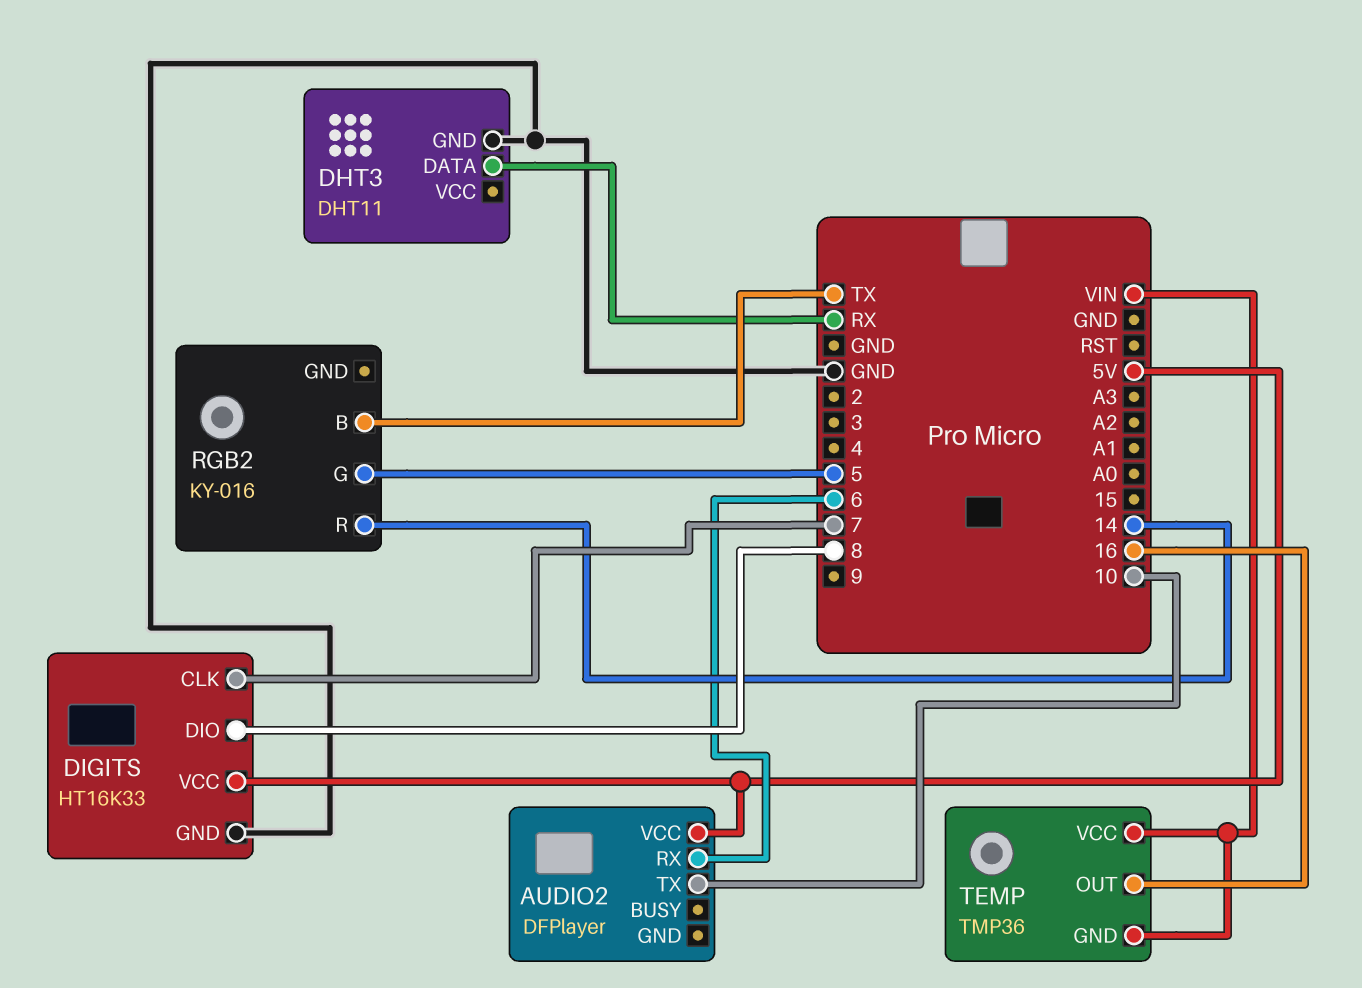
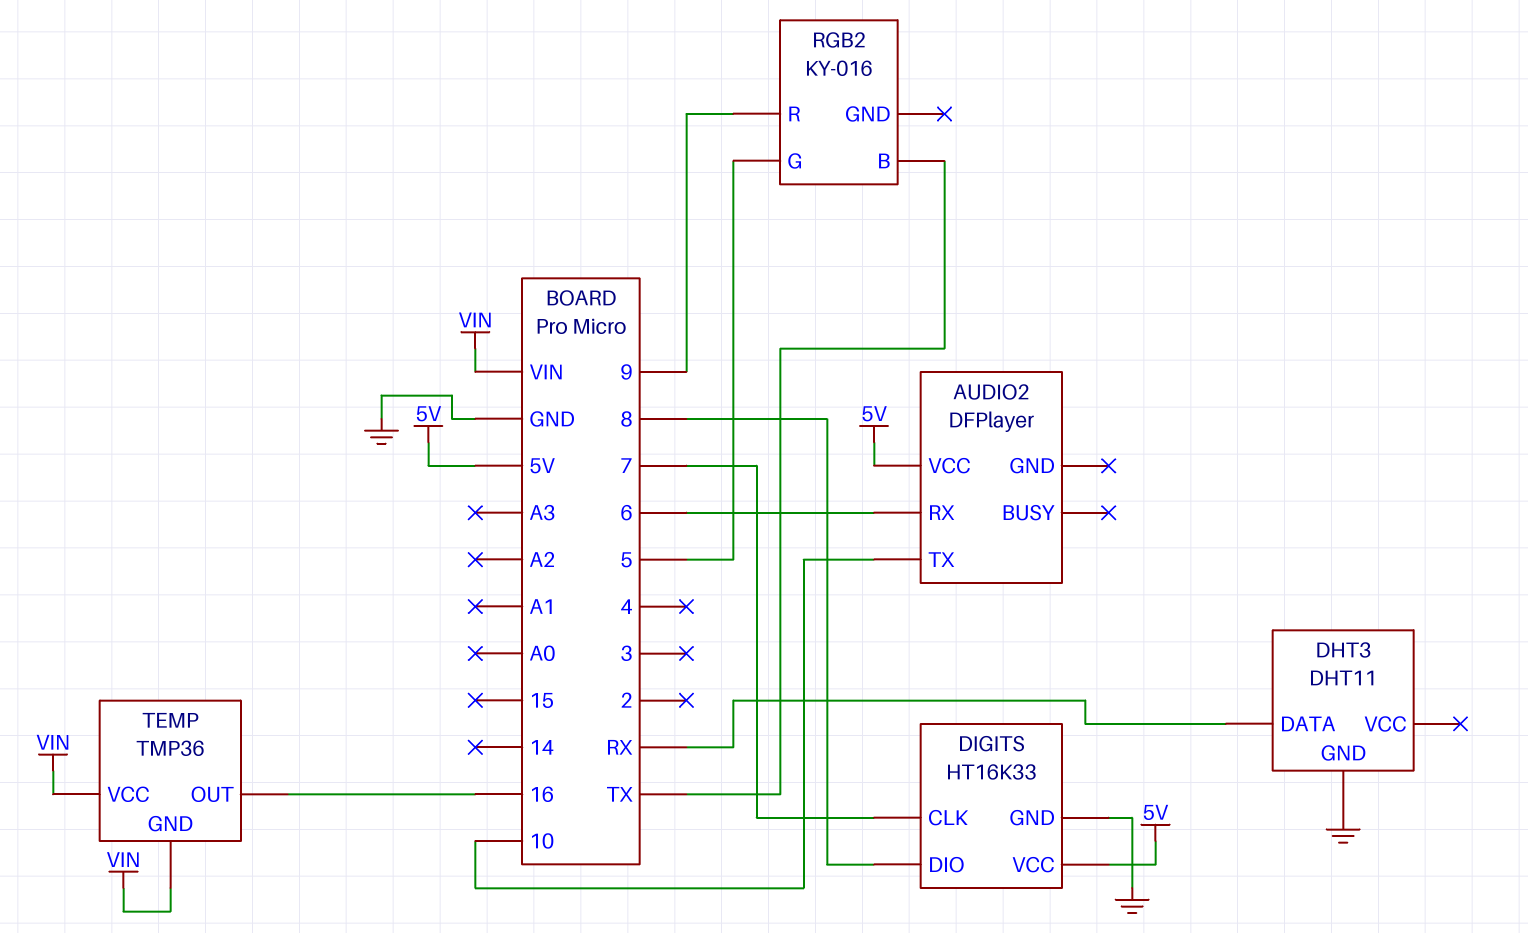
RGB2 pin R: 14 -> 9

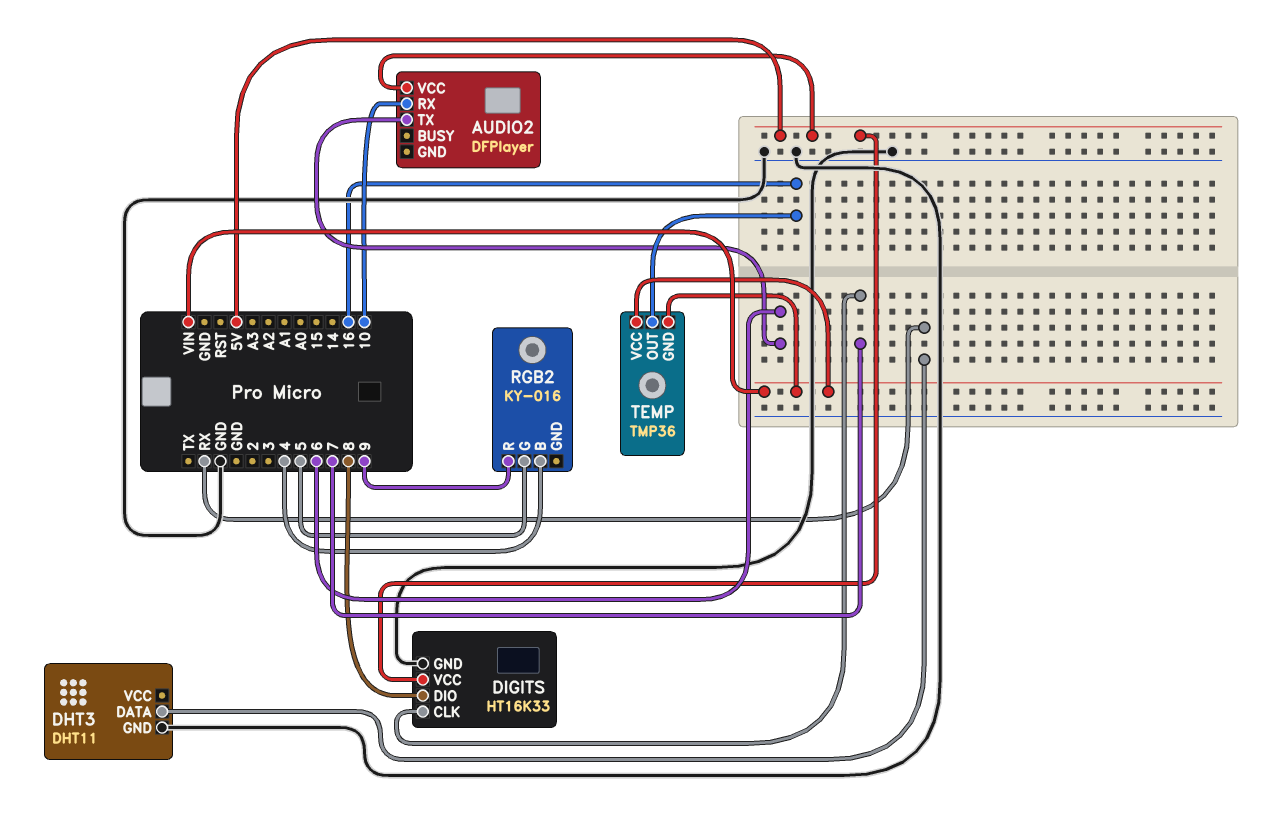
AUDIO2 pin RX: 6 -> 10
AUDIO2 pin TX: 10 -> 6
RGB2 pin B: TX -> 4

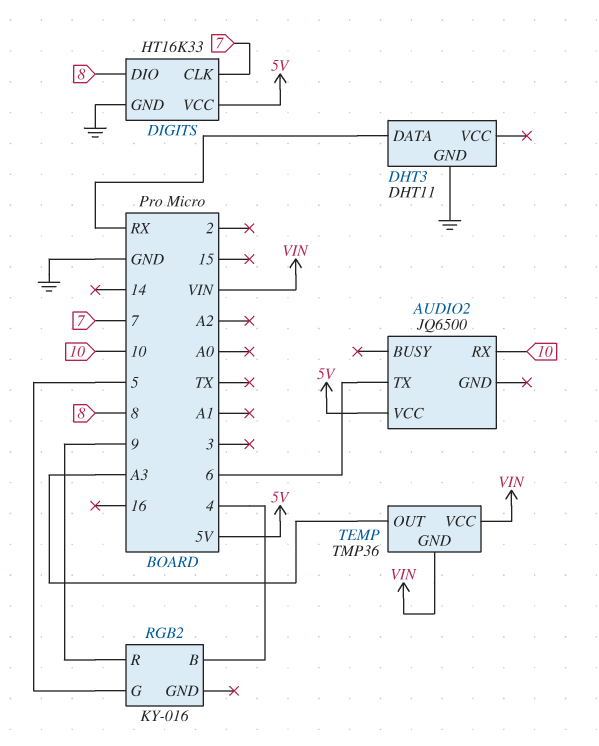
AUDIO2: DFPlayer -> JQ6500
TEMP pin OUT: 16 -> A3

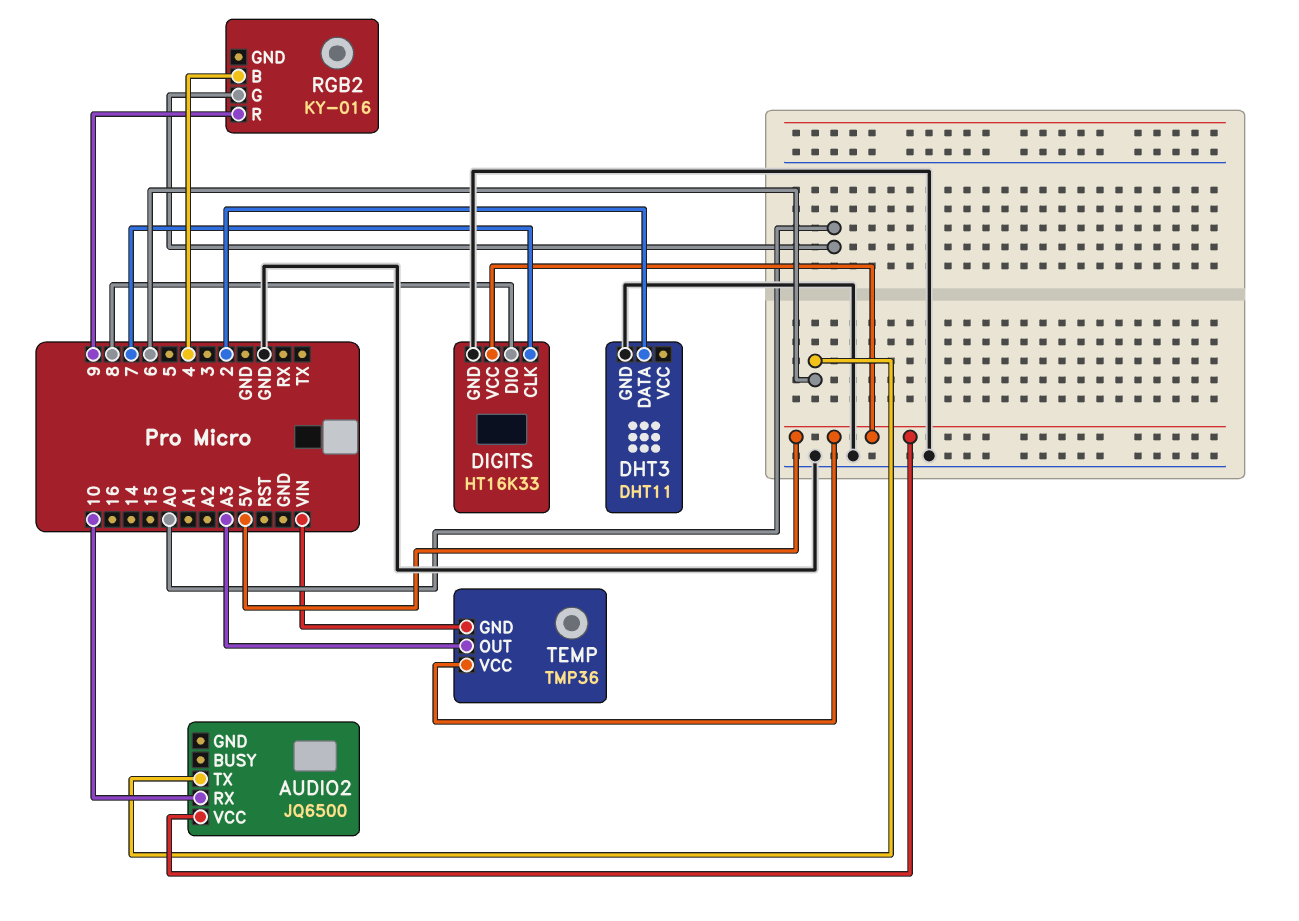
DHT3 pin DATA: RX -> 2
RGB2 pin G: 5 -> A0
TEMP pin VCC: VIN -> 5V

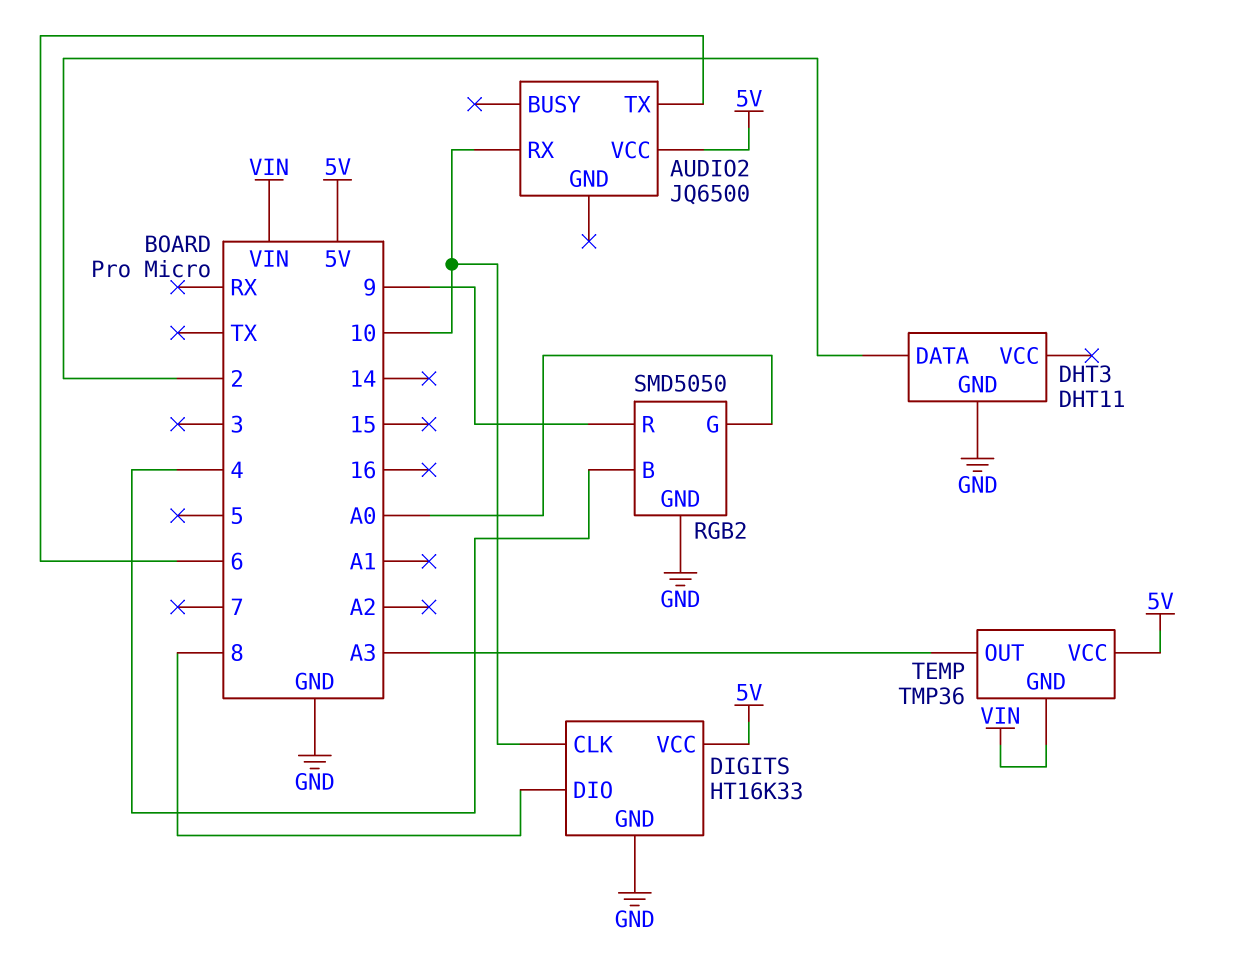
DIGITS pin CLK: 7 -> 10
RGB2: KY-016 -> SMD5050
RGB2 pin GND: none -> GND

